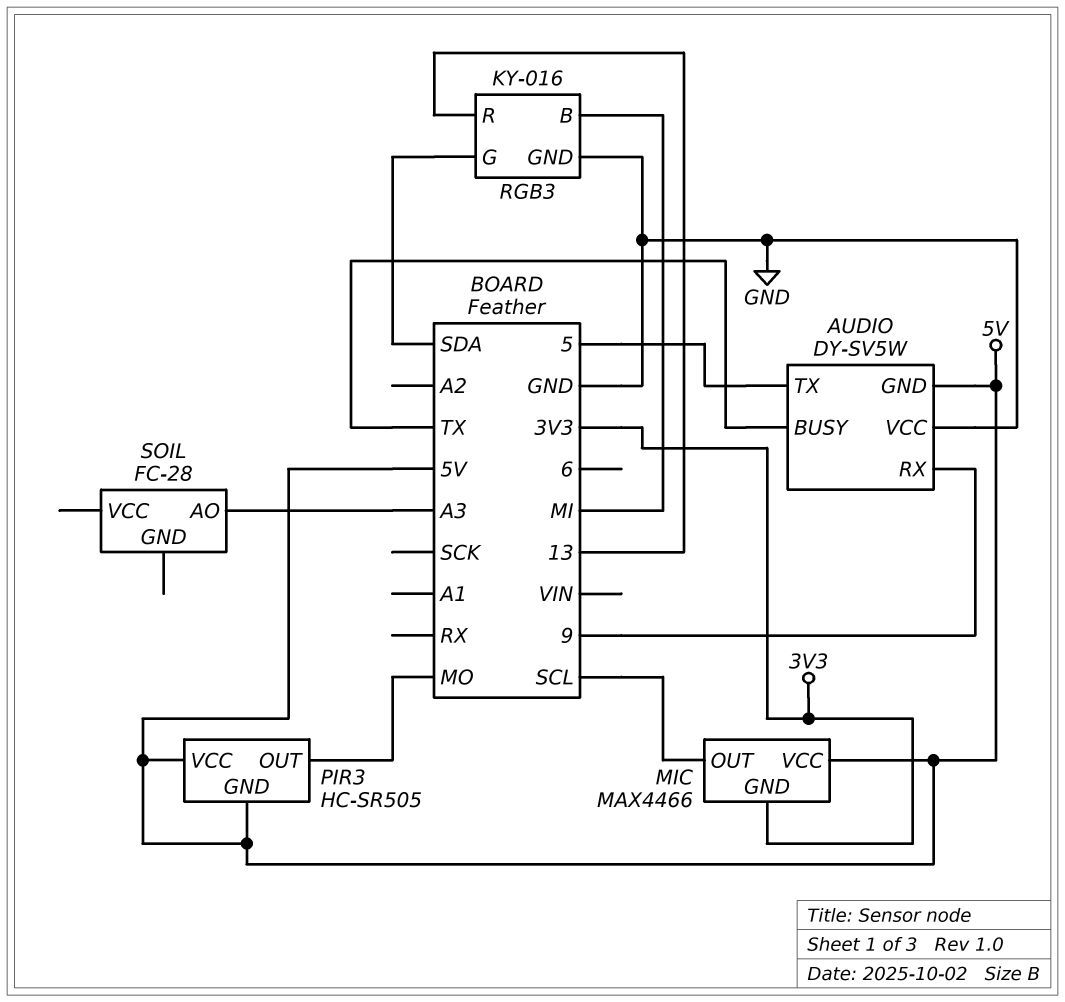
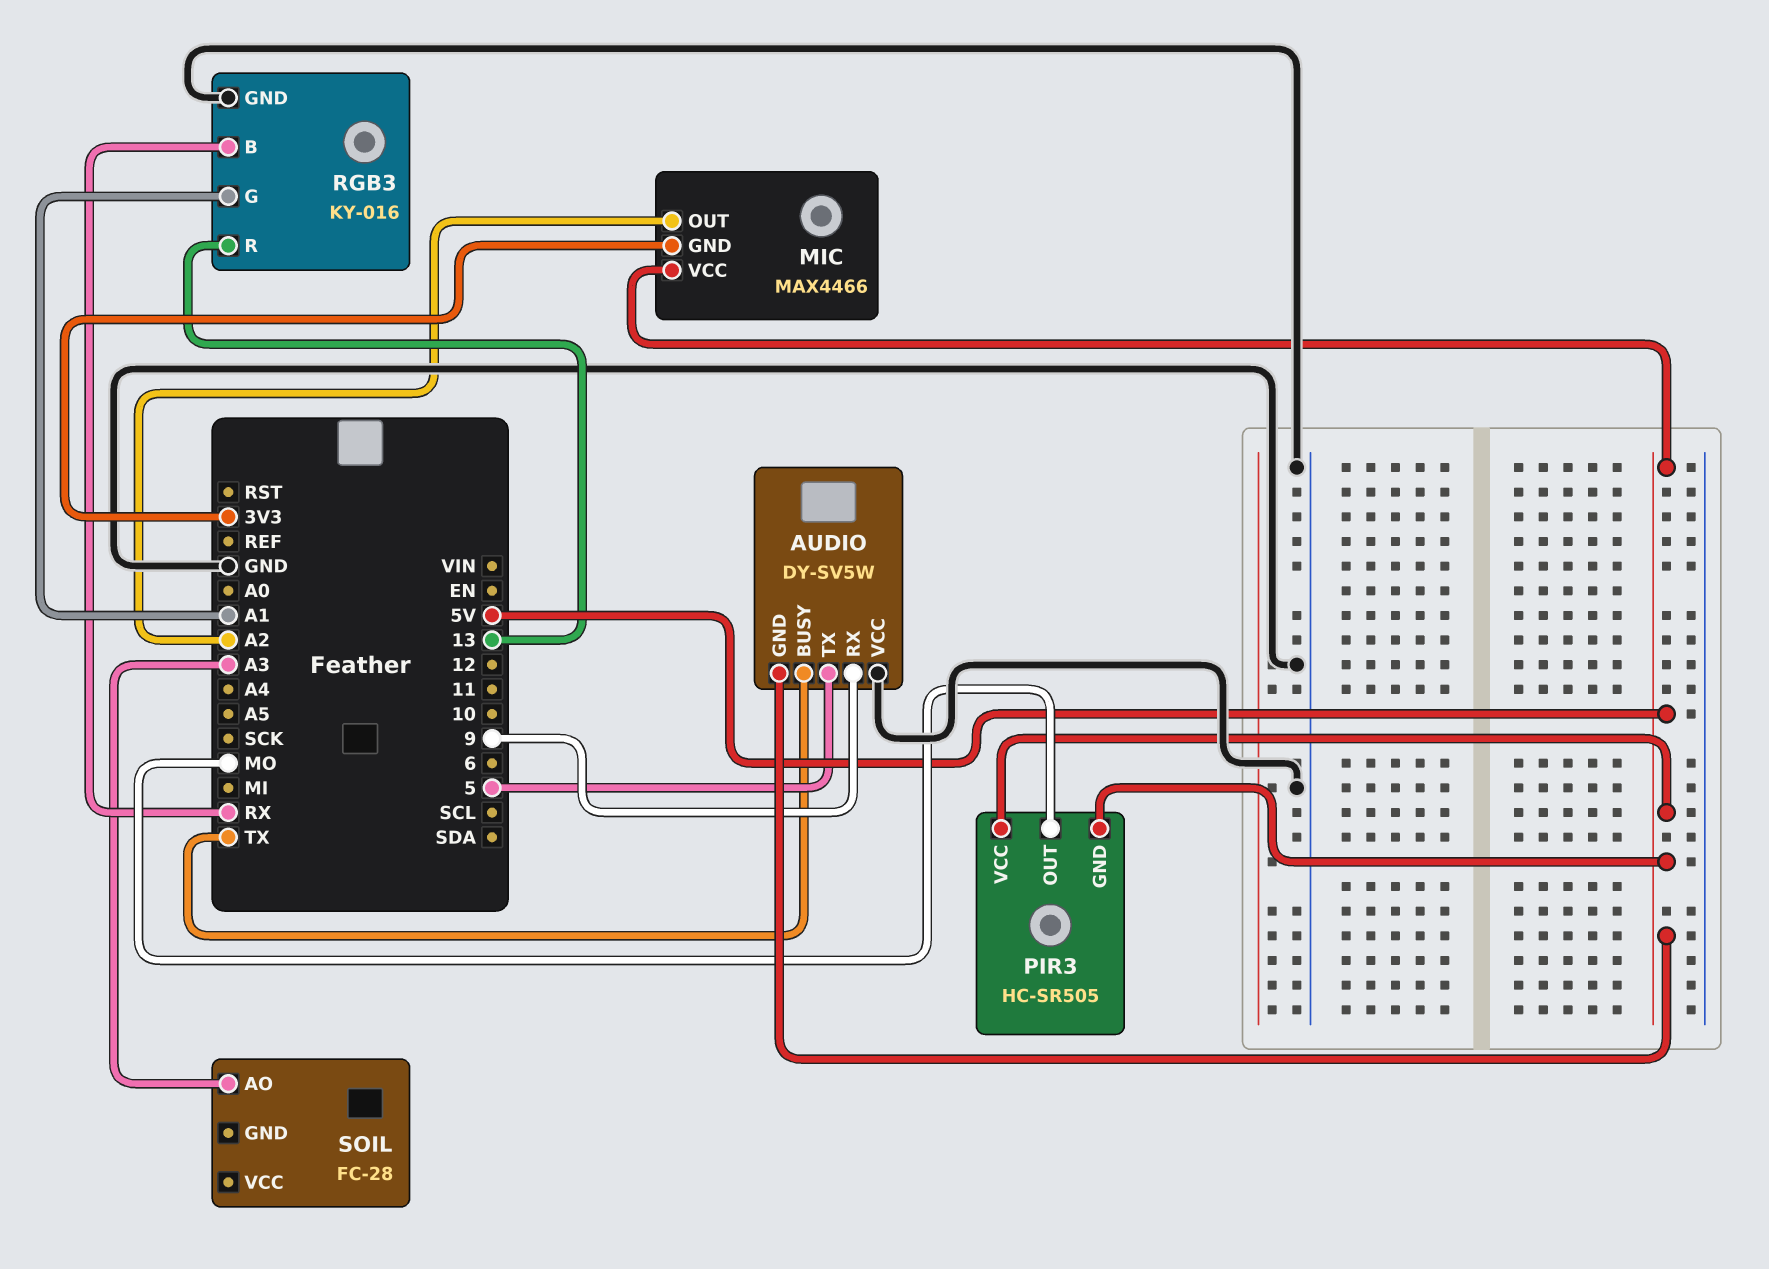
MIC pin OUT: SCL -> A2
RGB3 pin B: MI -> RX
RGB3 pin G: SDA -> A1

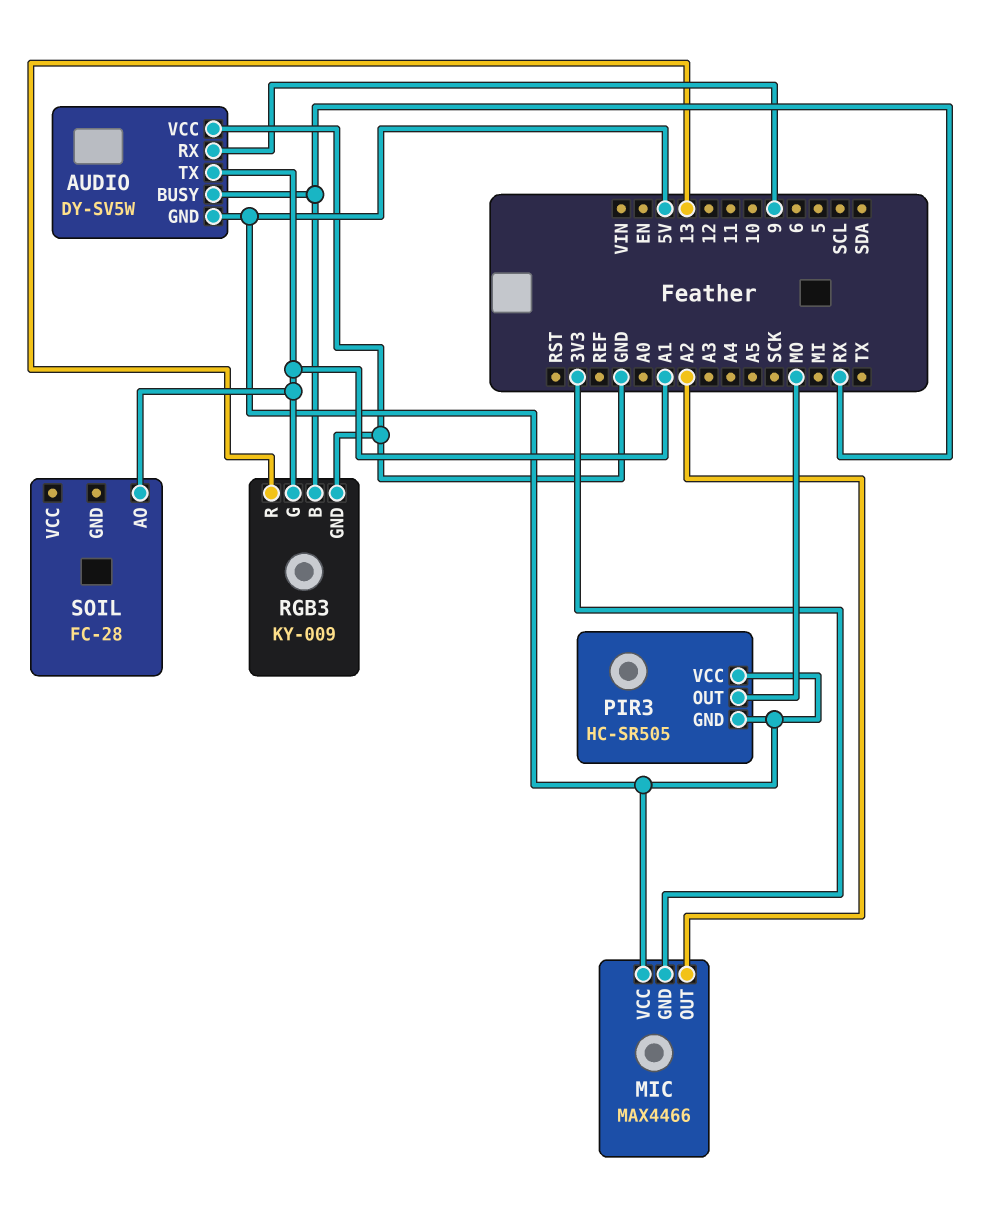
AUDIO pin BUSY: TX -> RX
AUDIO pin TX: 5 -> A1
RGB3: KY-016 -> KY-009
SOIL pin AO: A3 -> A1

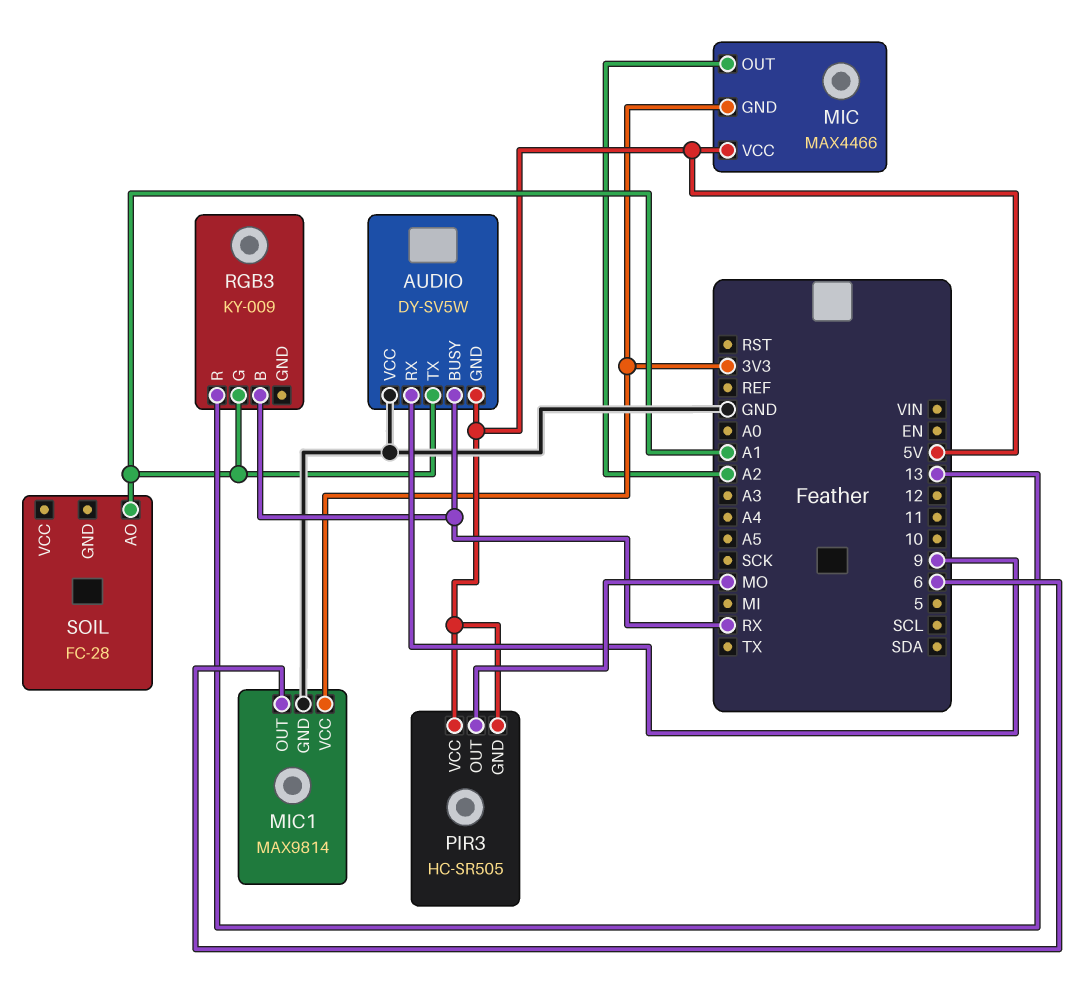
MIC1: none -> MAX9814
MIC1 pin GND: none -> GND
MIC1 pin OUT: none -> 6
MIC1 pin VCC: none -> 3V3
RGB3 pin GND: GND -> none

